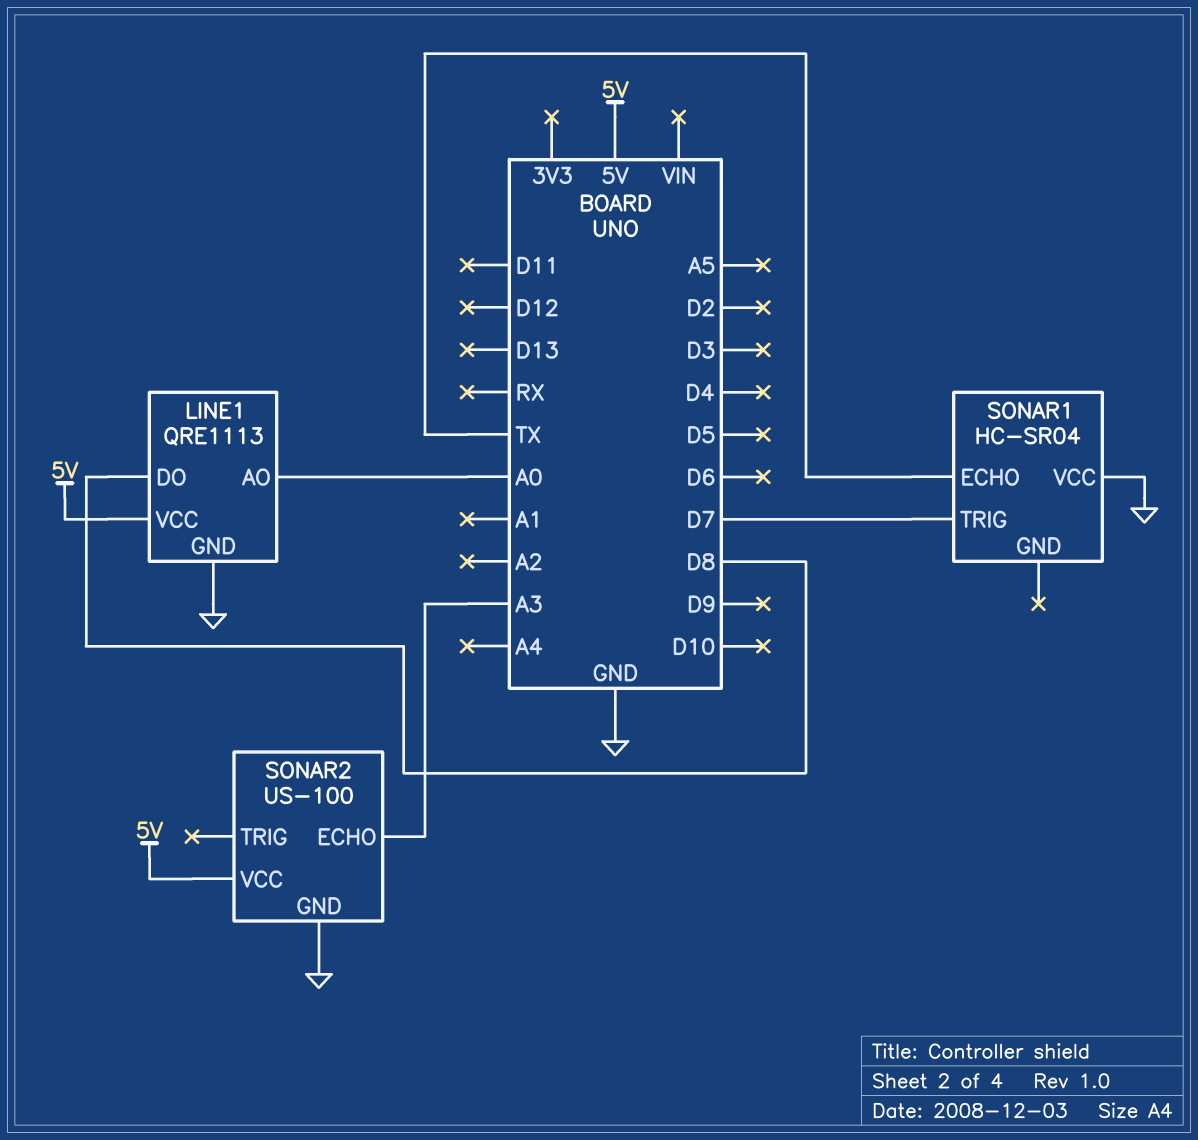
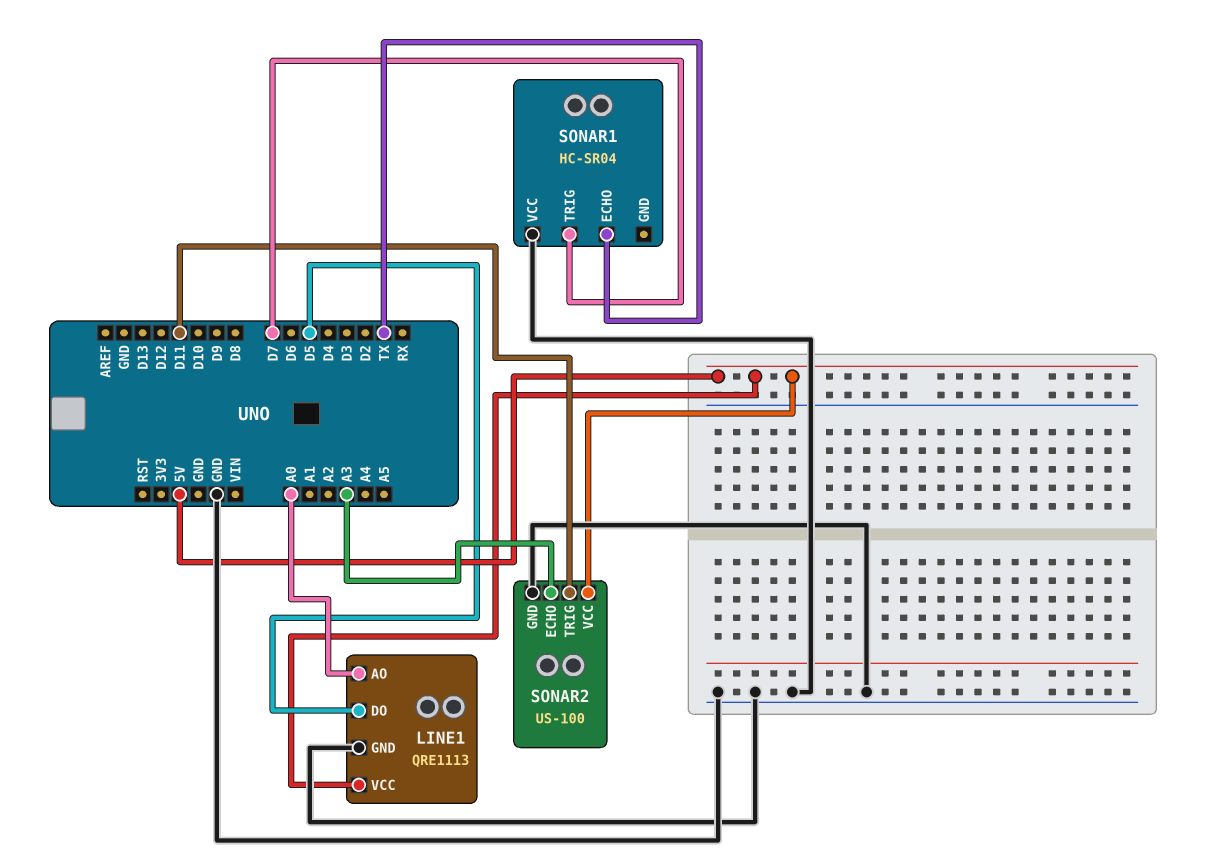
LINE1 pin DO: D8 -> D5
SONAR2 pin TRIG: none -> D11

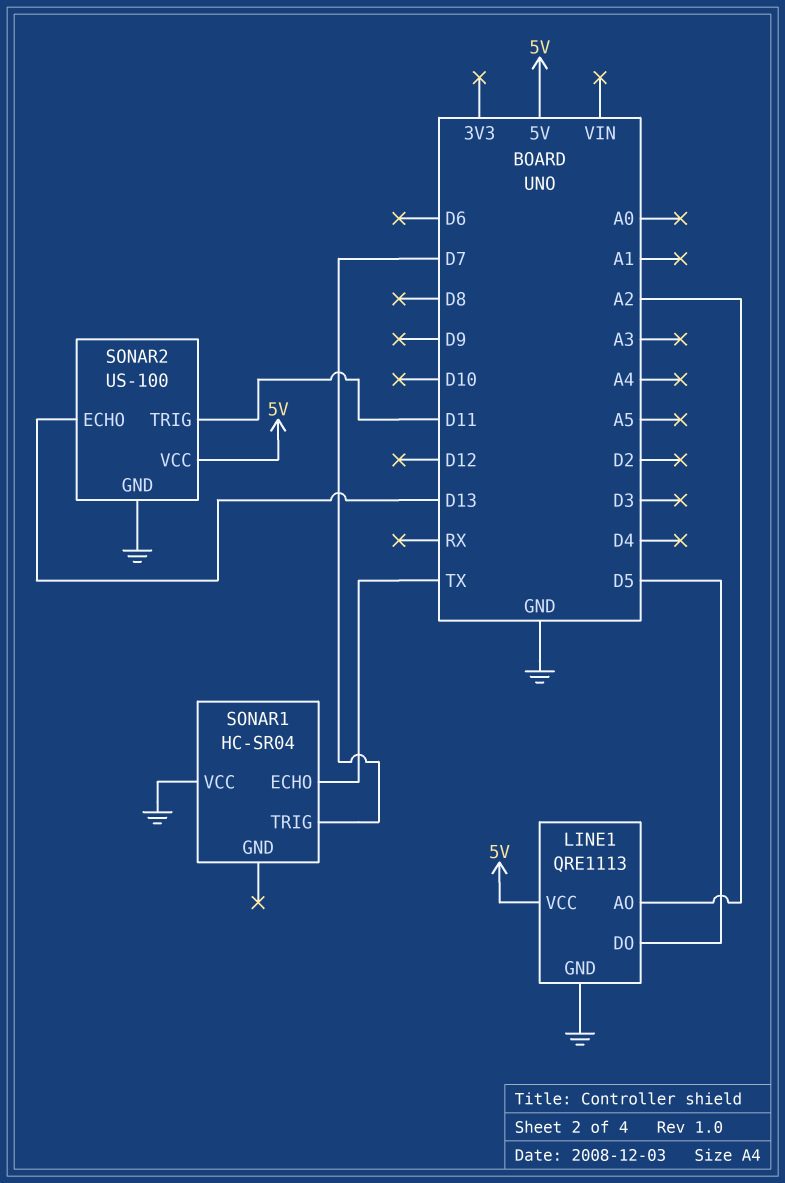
LINE1 pin AO: A0 -> A2
SONAR2 pin ECHO: A3 -> D13

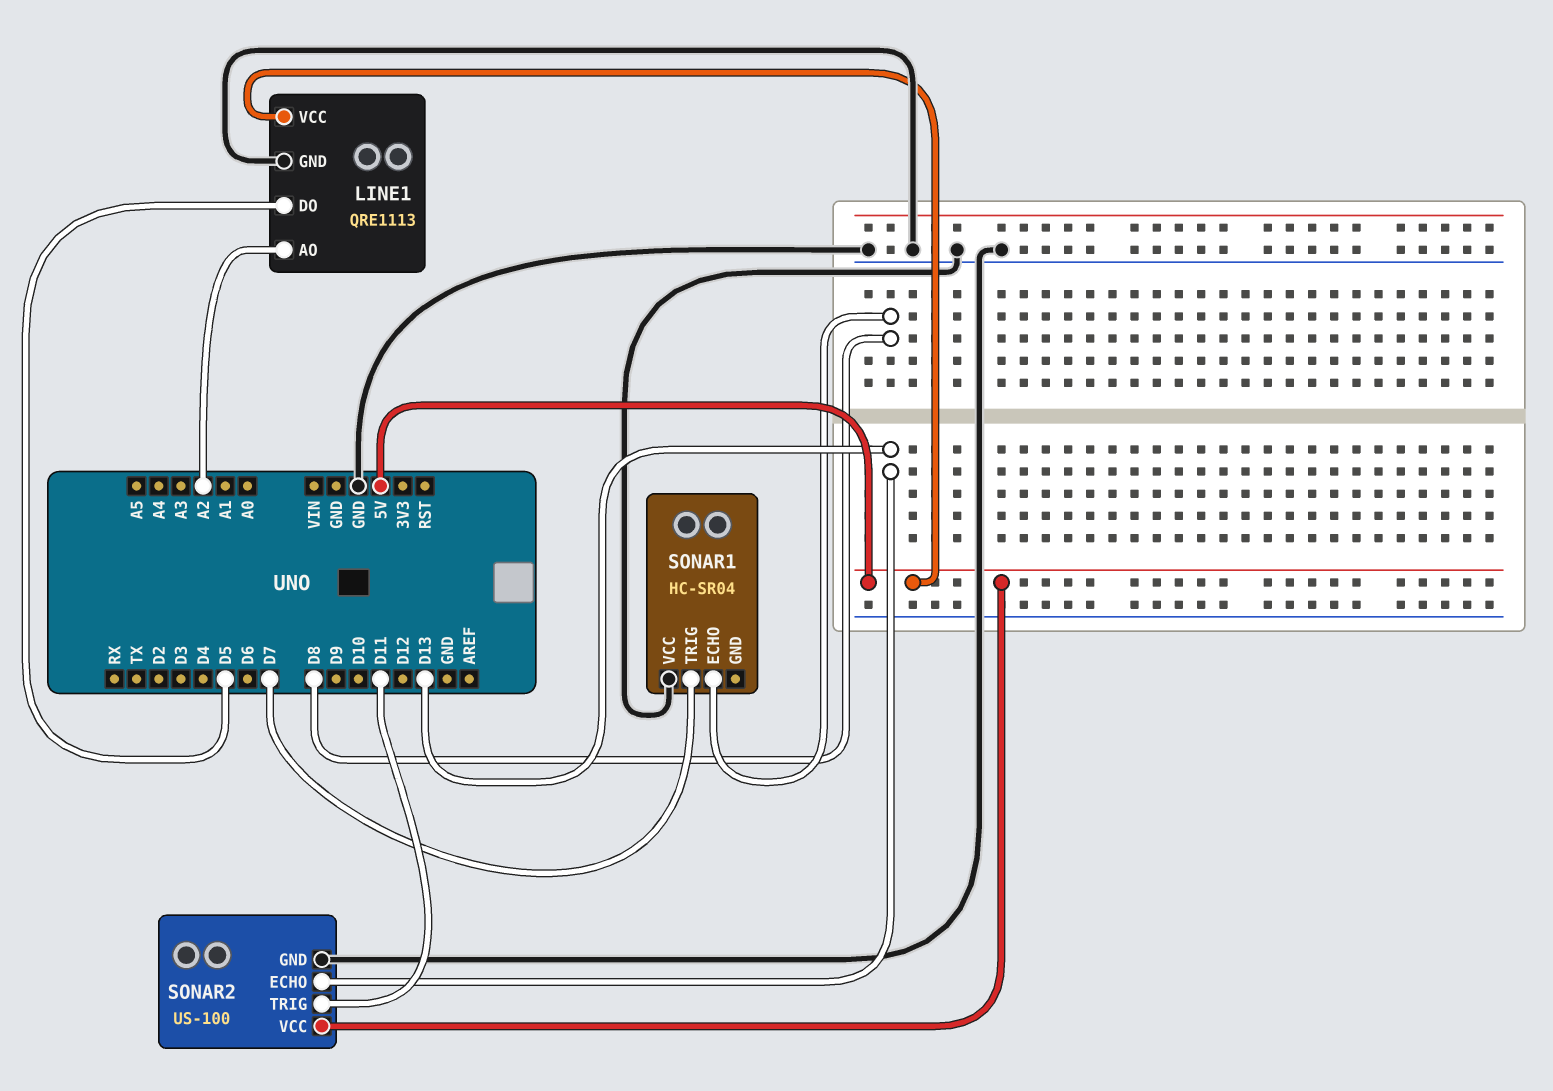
SONAR1 pin ECHO: TX -> D8

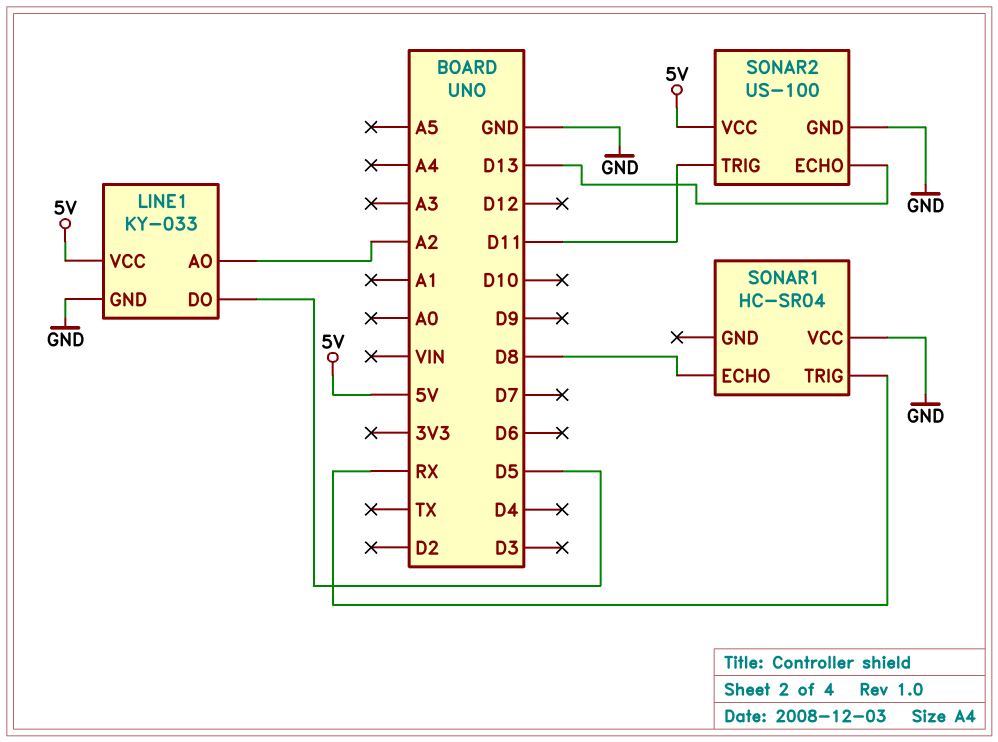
LINE1: QRE1113 -> KY-033
SONAR1 pin TRIG: D7 -> RX

